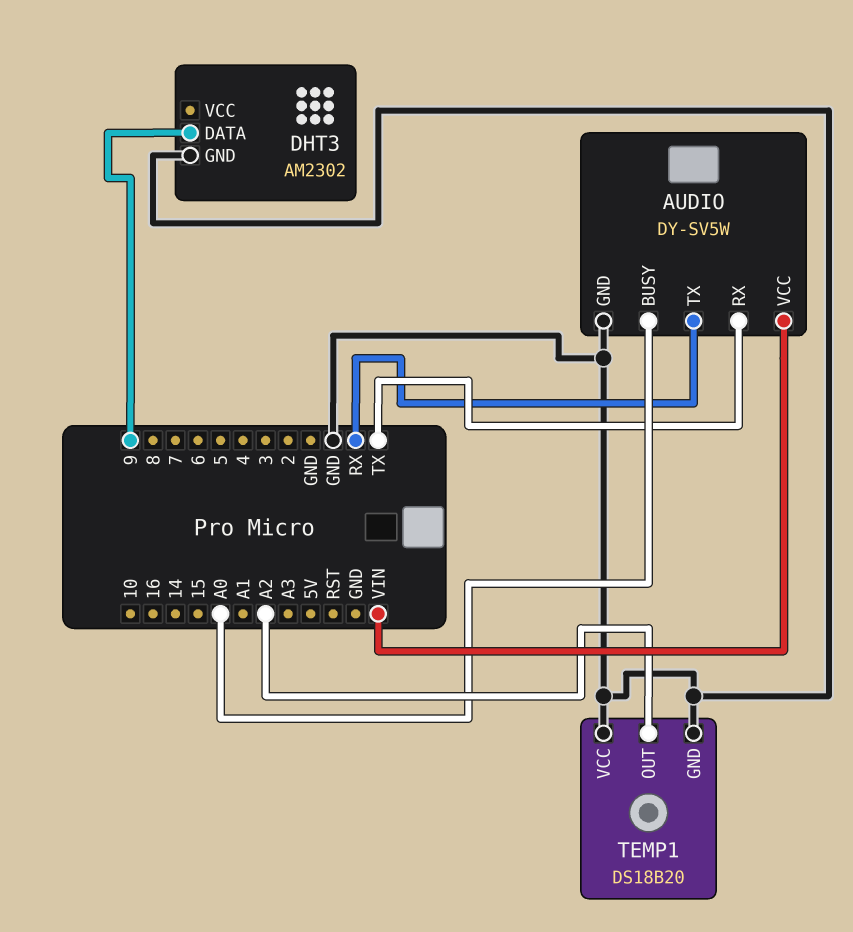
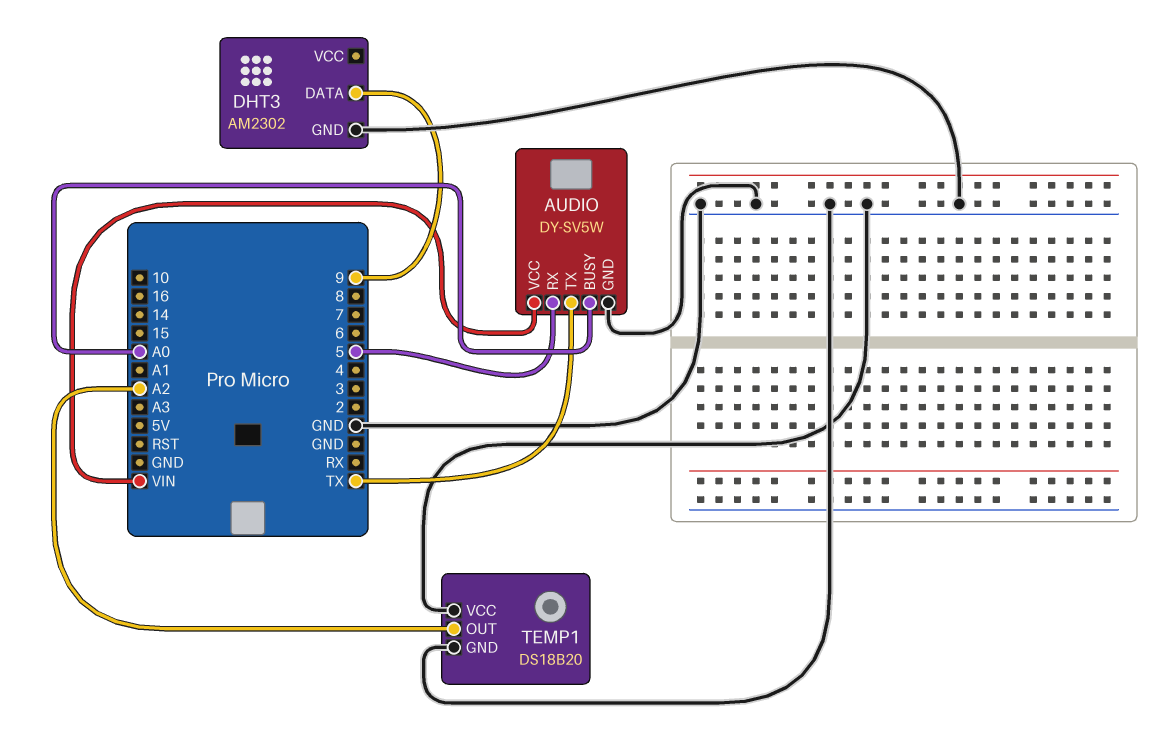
AUDIO pin RX: TX -> 5
AUDIO pin TX: RX -> TX

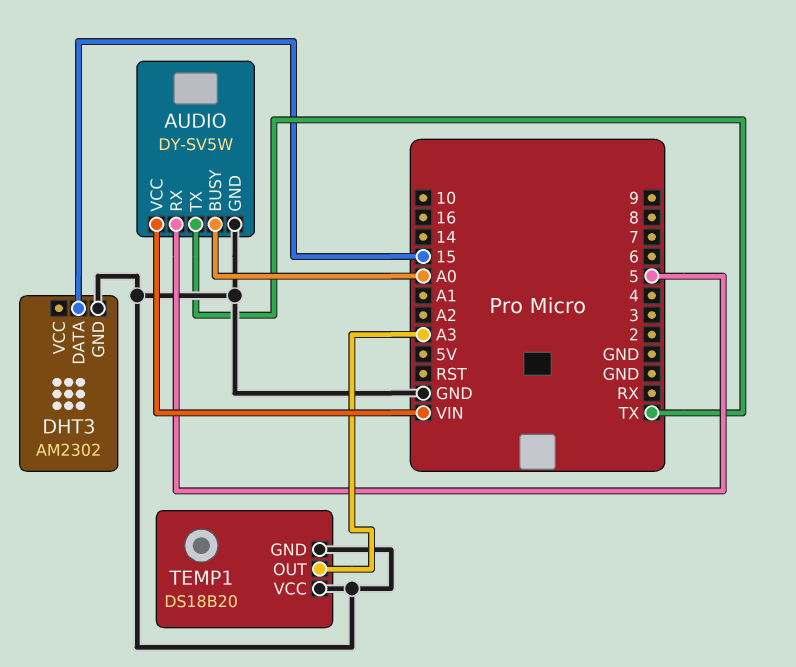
DHT3 pin DATA: 9 -> 15
TEMP1 pin OUT: A2 -> A3

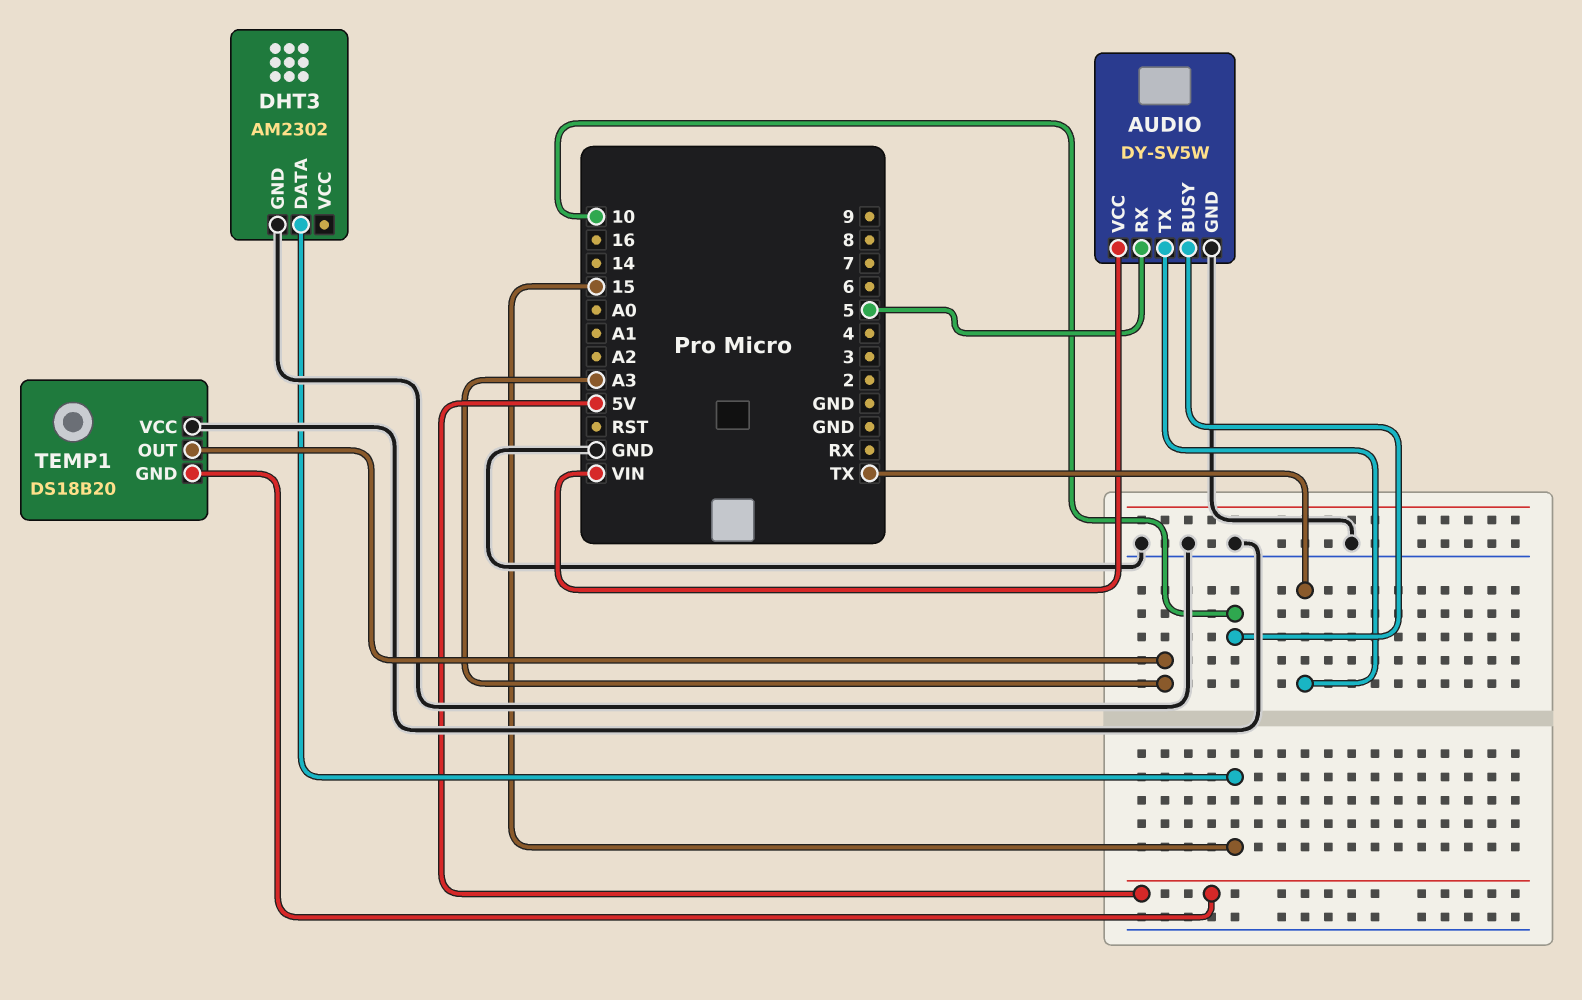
AUDIO pin BUSY: A0 -> 10
TEMP1 pin GND: GND -> 5V

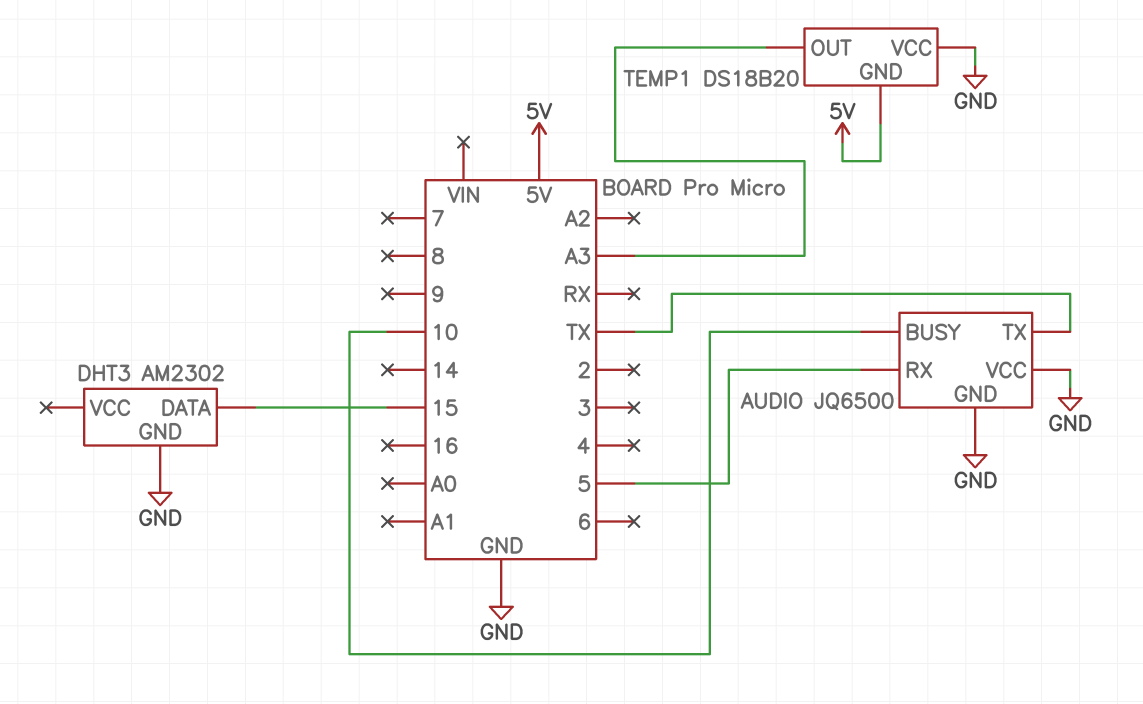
AUDIO: DY-SV5W -> JQ6500
AUDIO pin VCC: VIN -> GND

